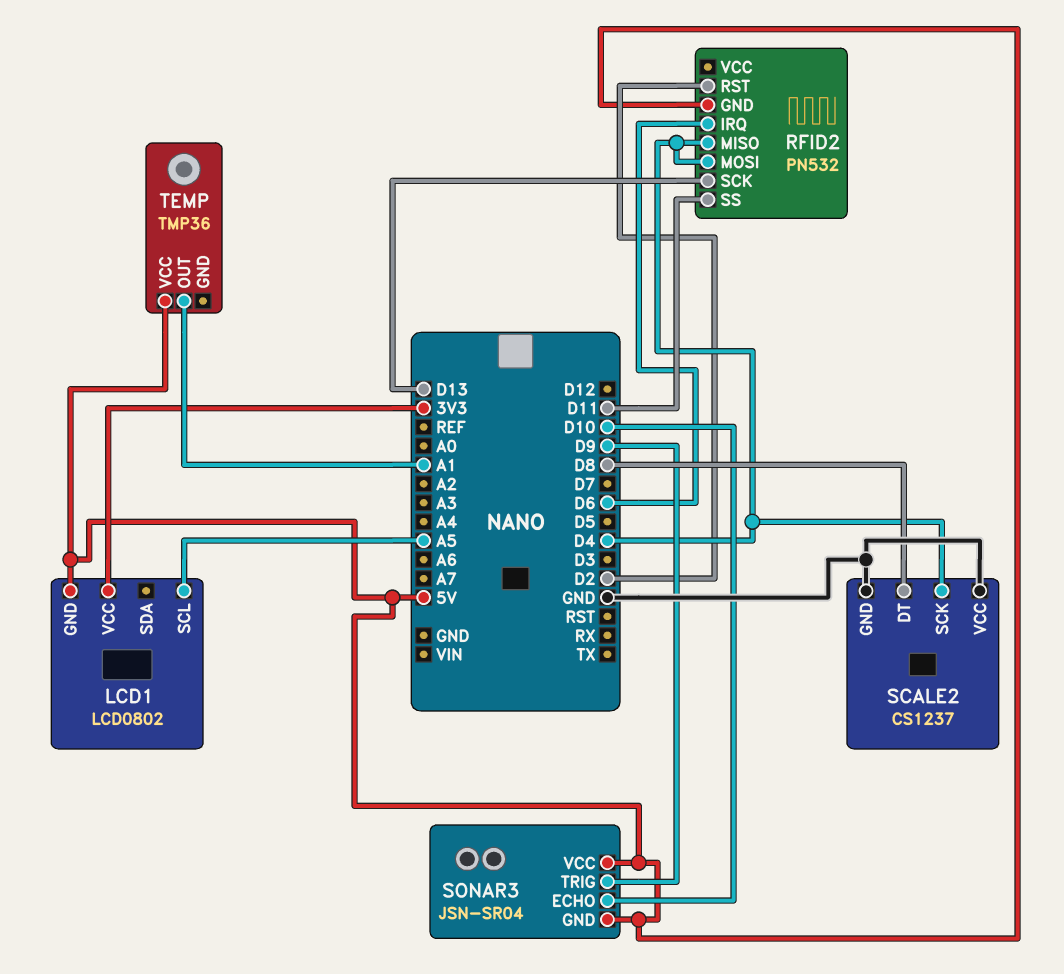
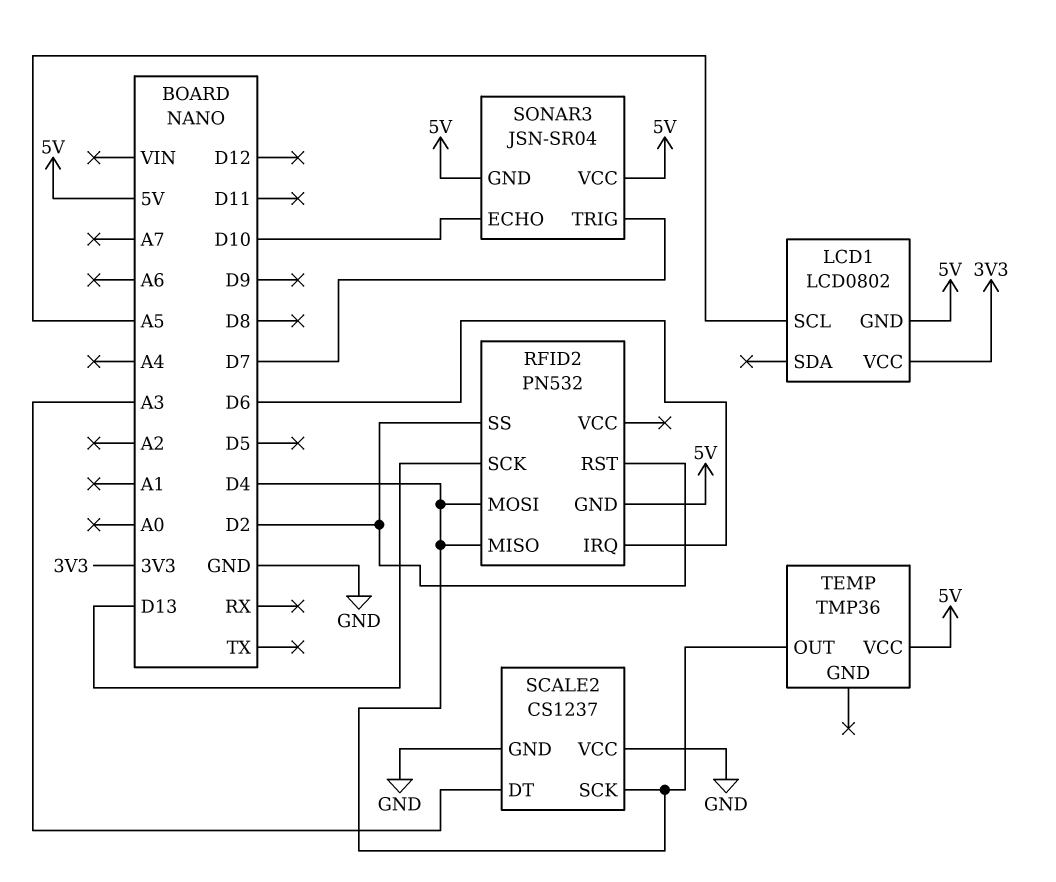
RFID2 pin SS: D11 -> D2
SCALE2 pin DT: D8 -> A3
SONAR3 pin TRIG: D9 -> D7
TEMP pin OUT: A1 -> D4

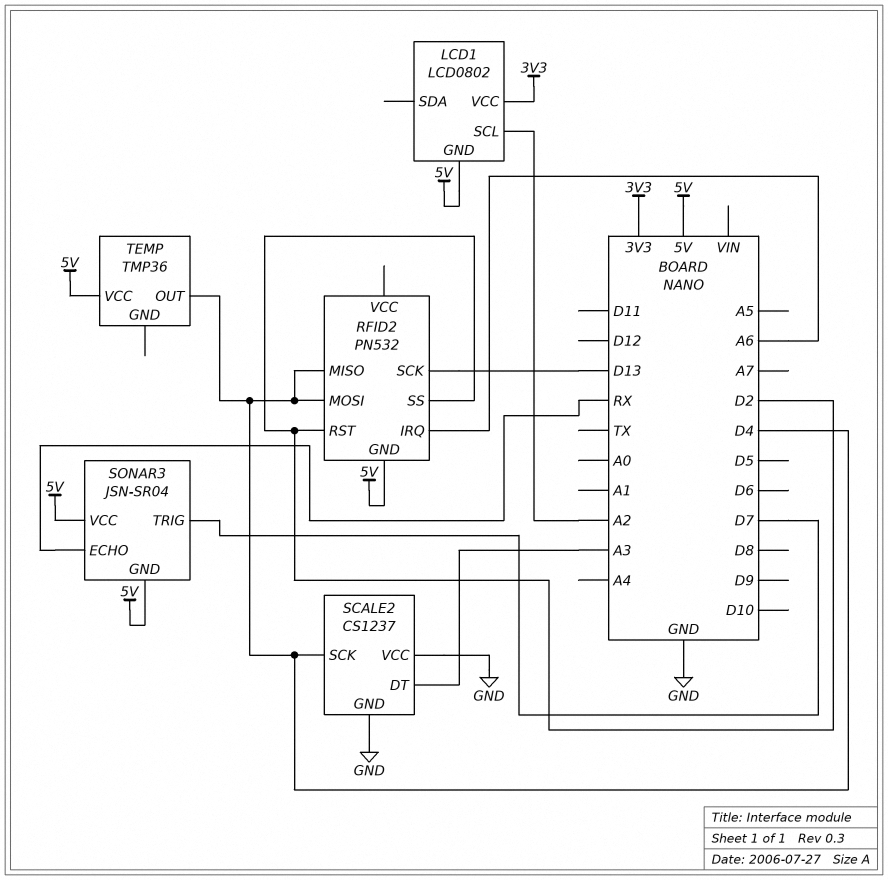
LCD1 pin SCL: A5 -> A2
RFID2 pin IRQ: D6 -> A6
SONAR3 pin ECHO: D10 -> RX

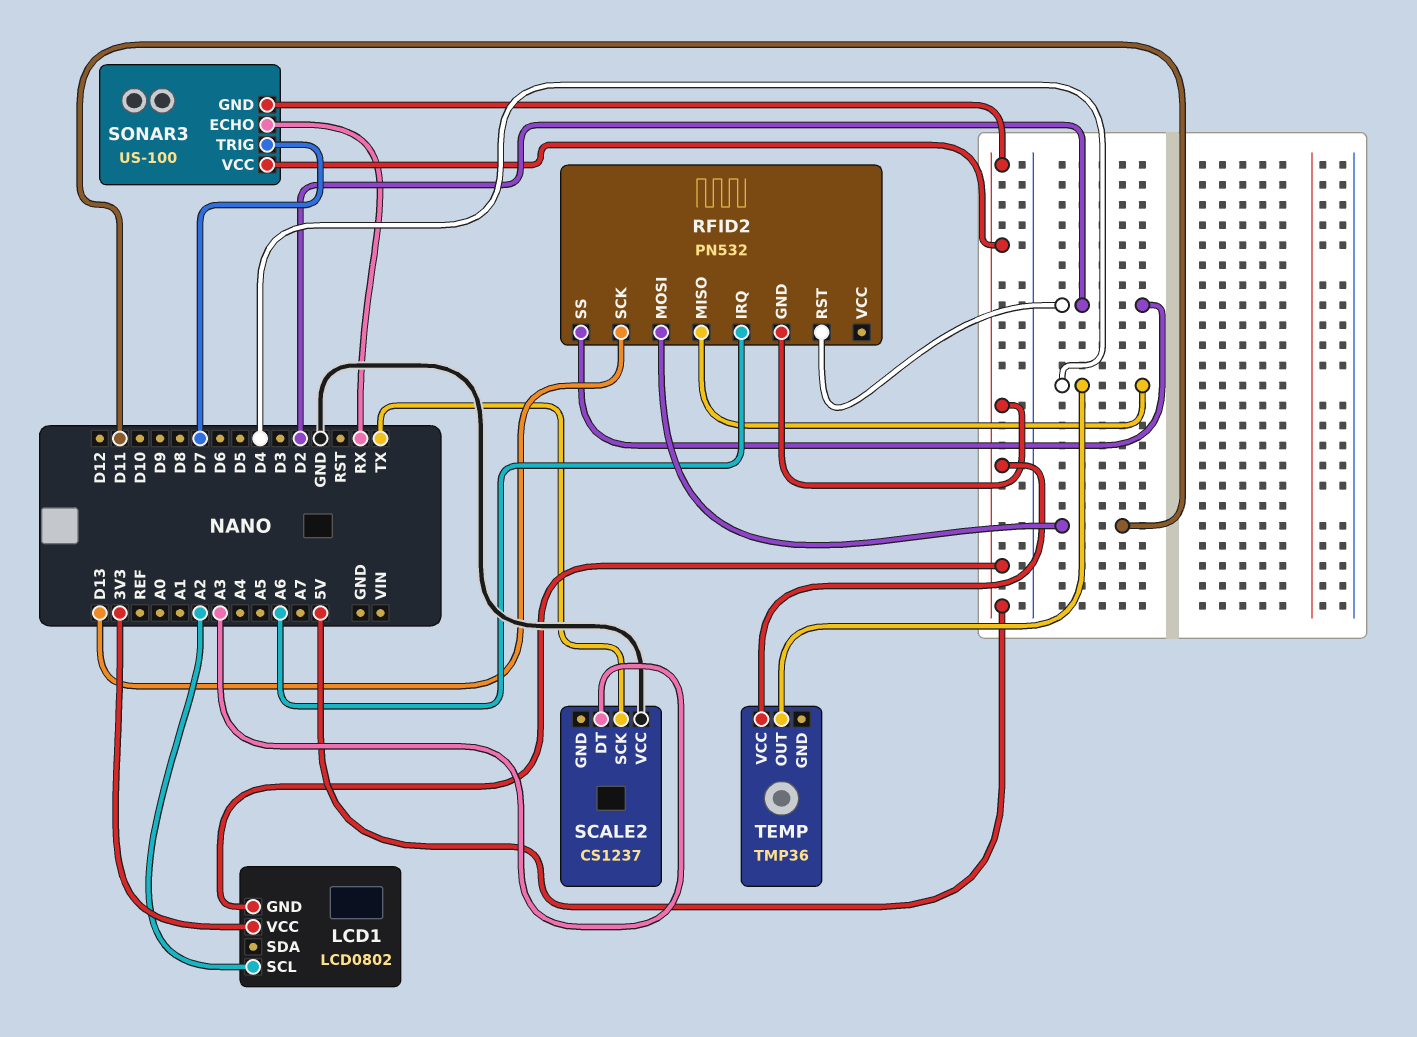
RFID2 pin MOSI: D4 -> D11
SCALE2 pin GND: GND -> none
SCALE2 pin SCK: D4 -> TX
SONAR3: JSN-SR04 -> US-100

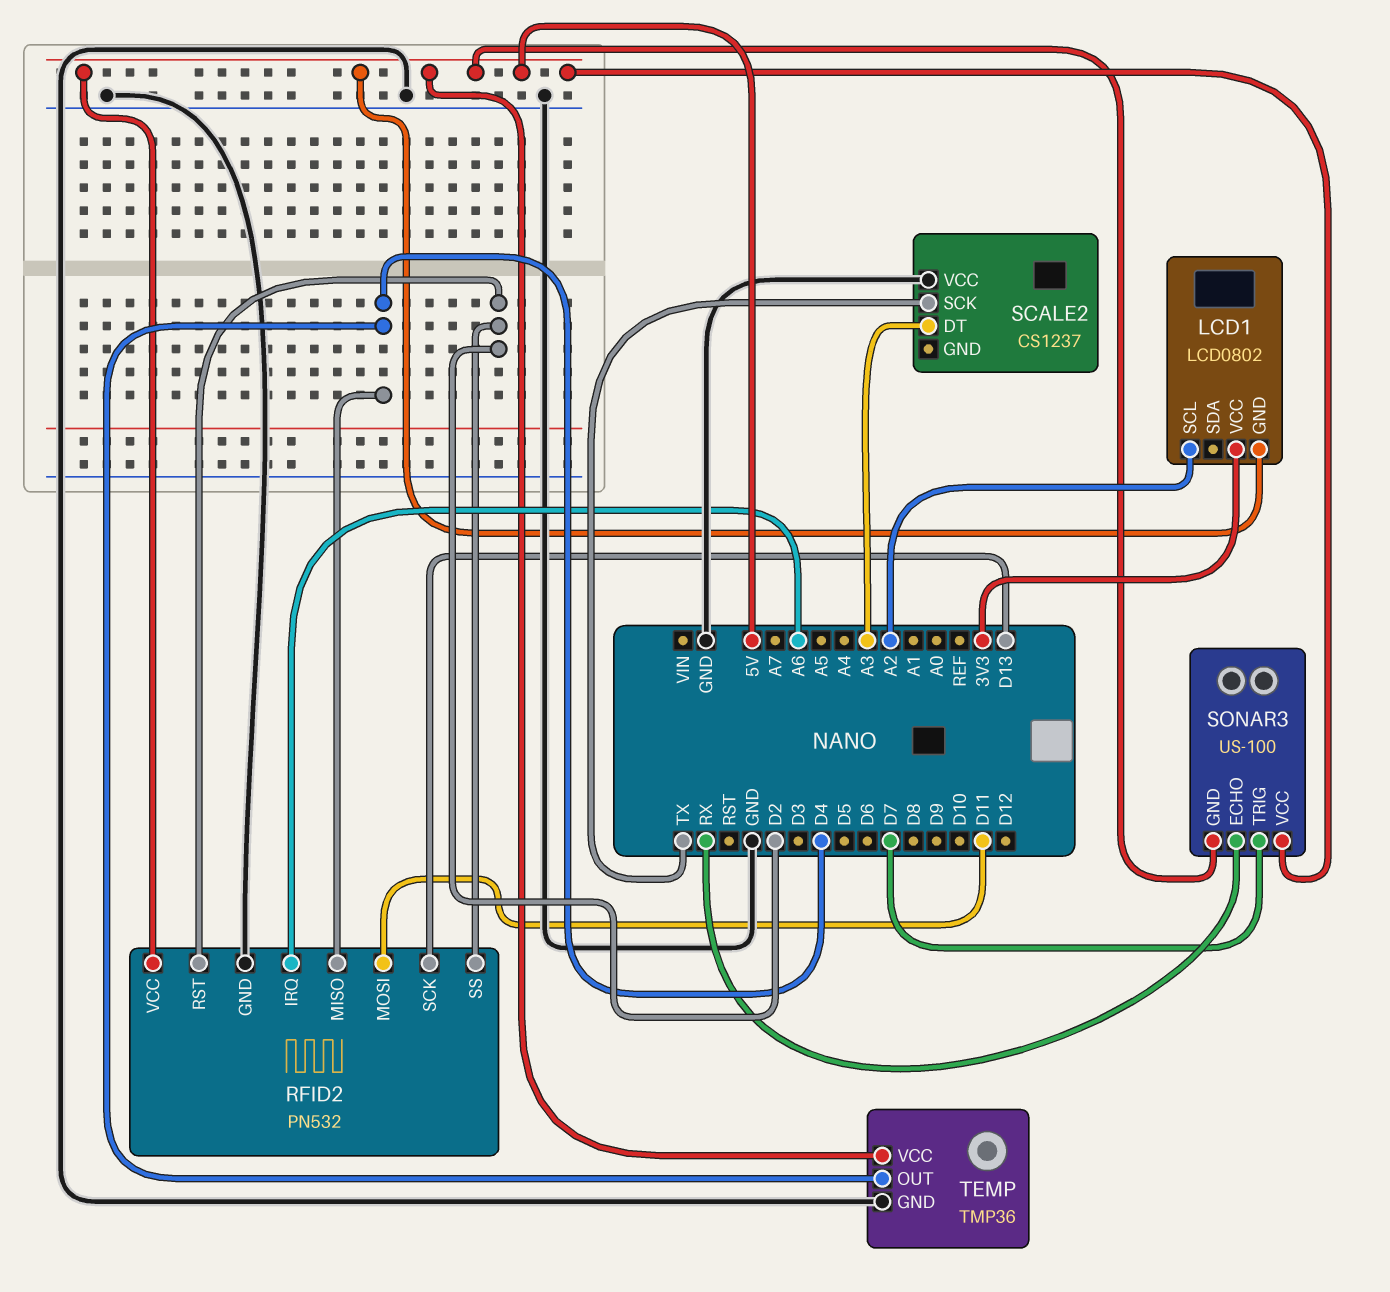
RFID2 pin GND: 5V -> GND
RFID2 pin VCC: none -> 5V
TEMP pin GND: none -> GND

